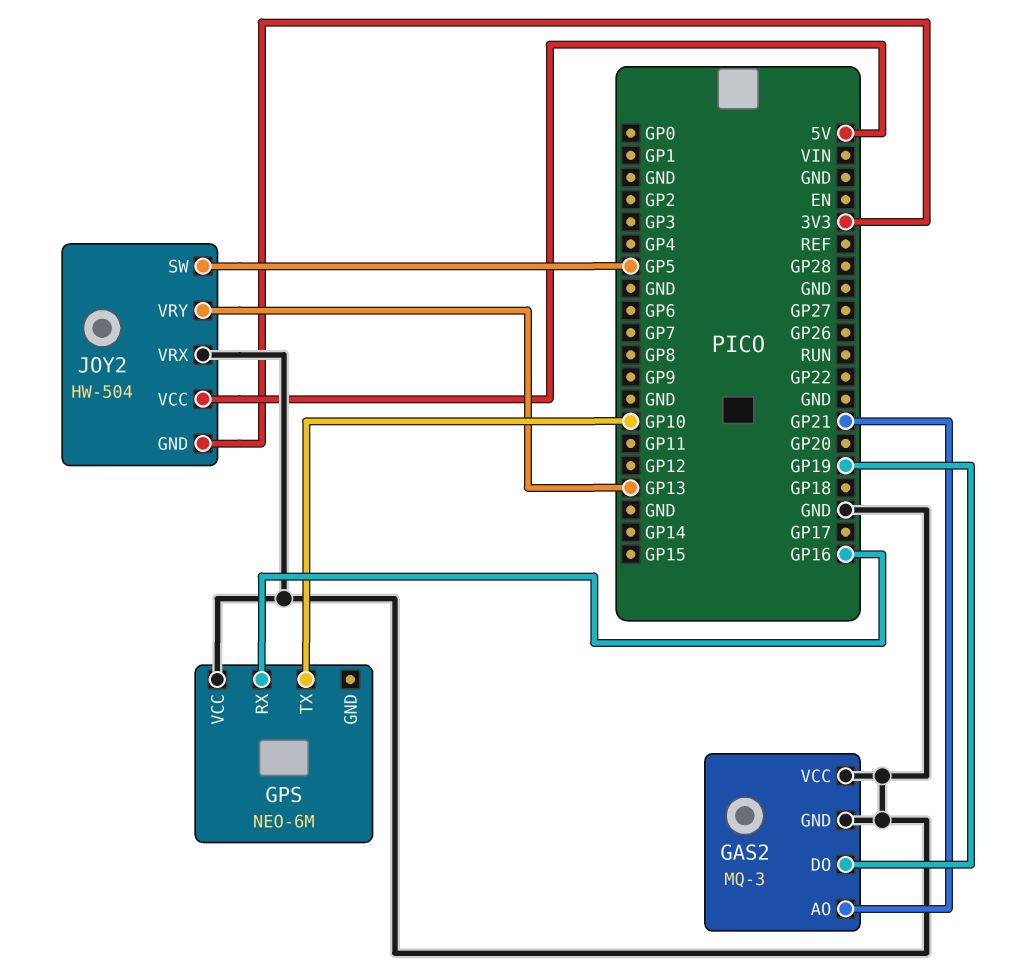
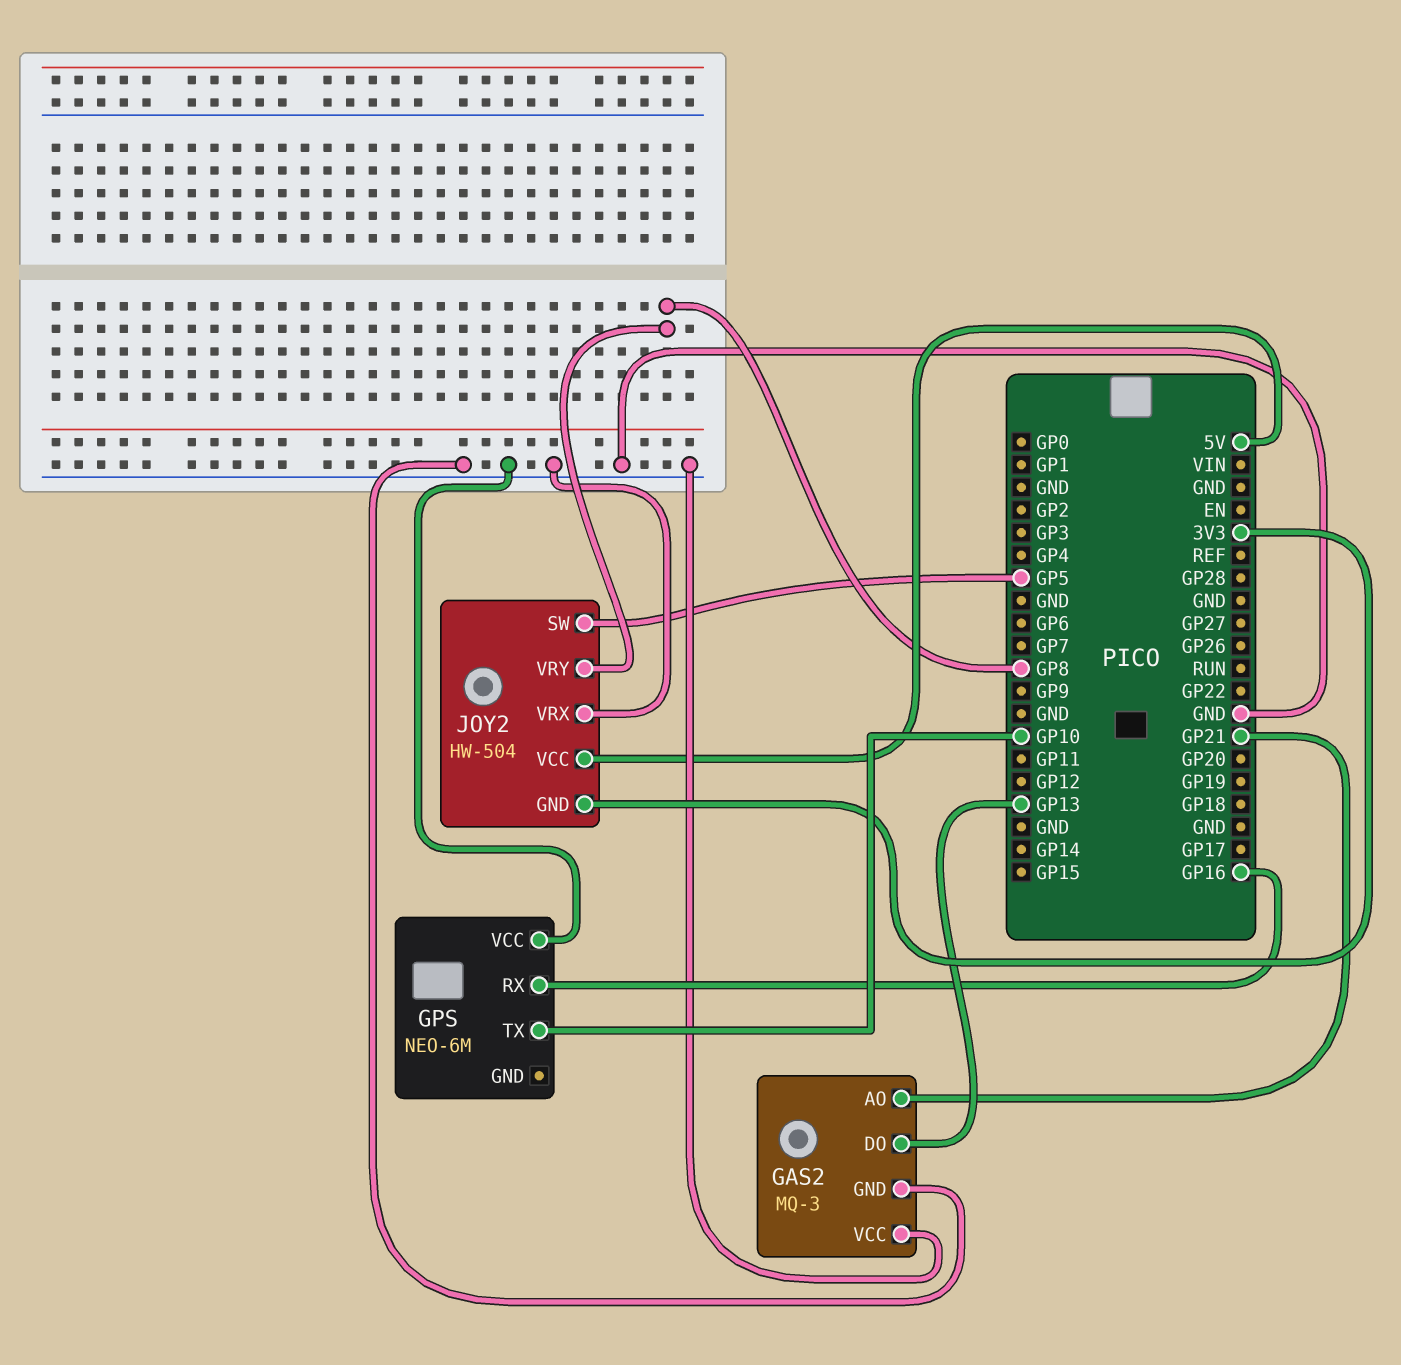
GAS2 pin DO: GP19 -> GP13
JOY2 pin VRY: GP13 -> GP8

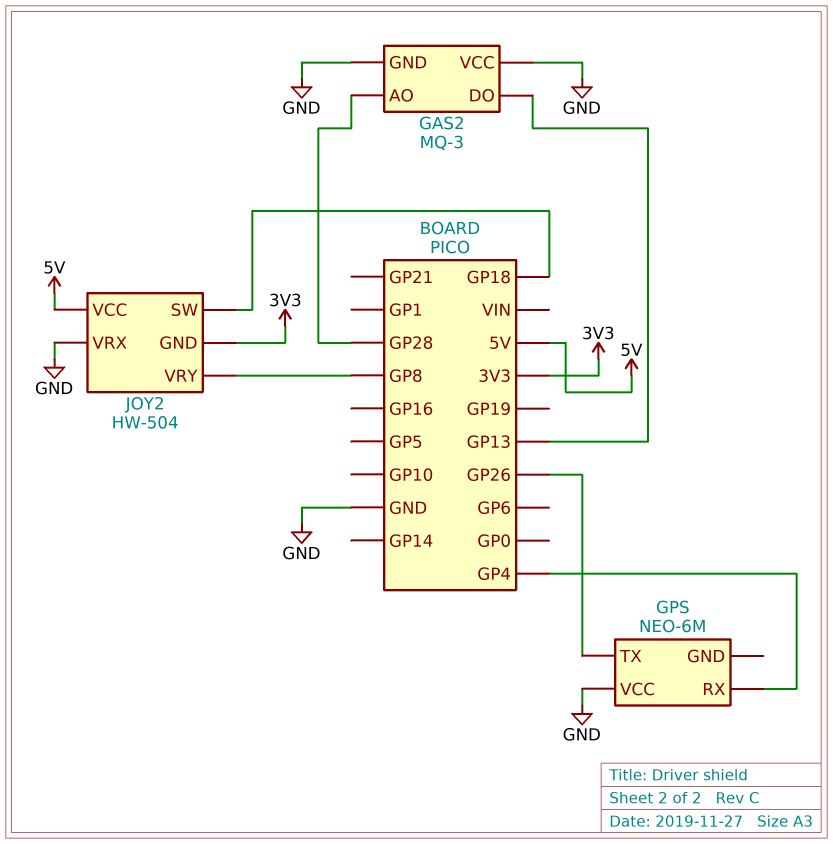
GAS2 pin AO: GP21 -> GP28
GPS pin RX: GP16 -> GP4
GPS pin TX: GP10 -> GP26
JOY2 pin SW: GP5 -> GP18

